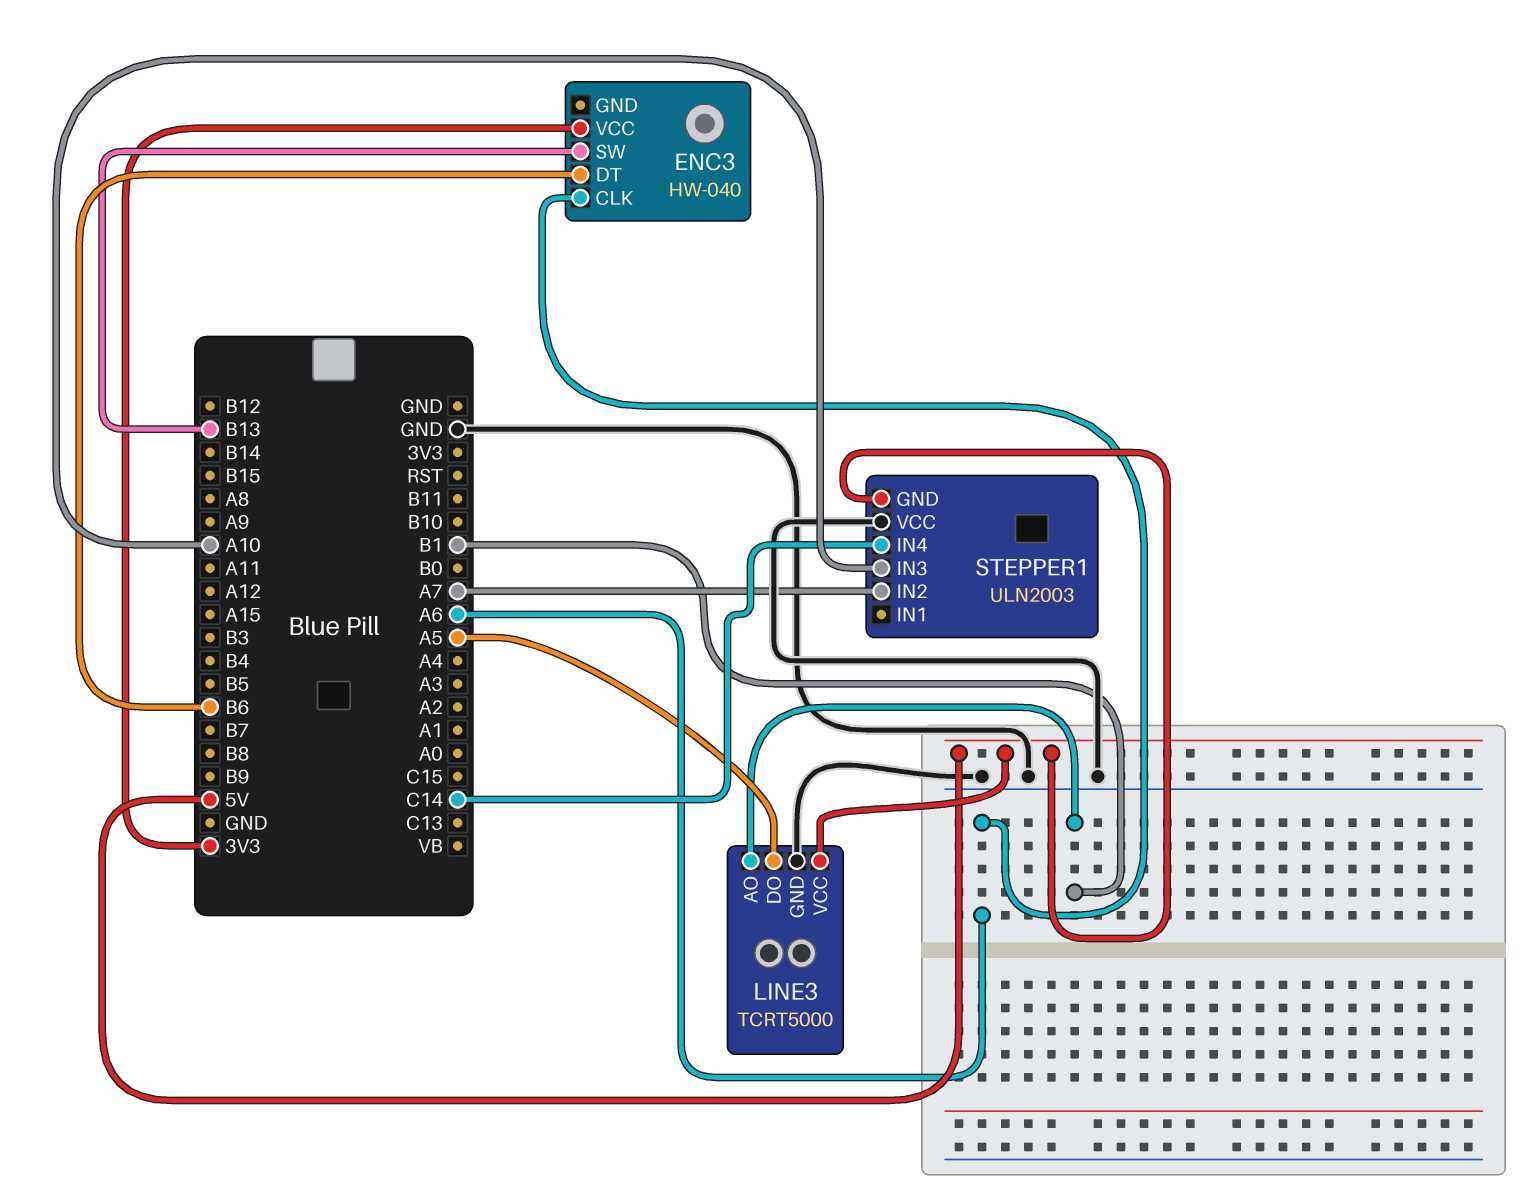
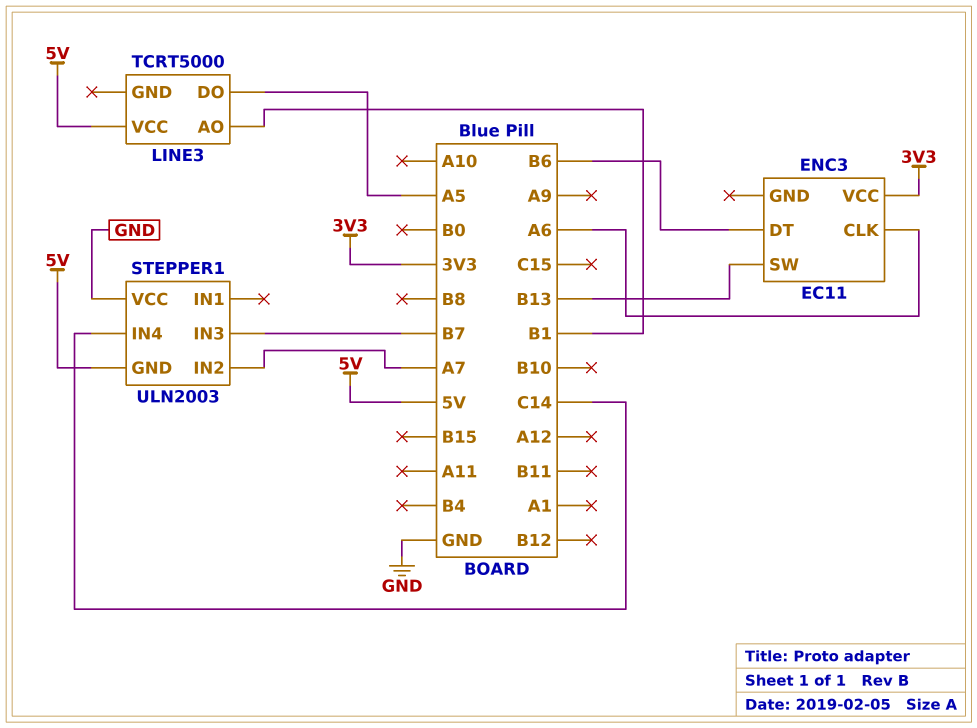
ENC3: HW-040 -> EC11
LINE3 pin GND: GND -> none
STEPPER1 pin IN3: A10 -> B7

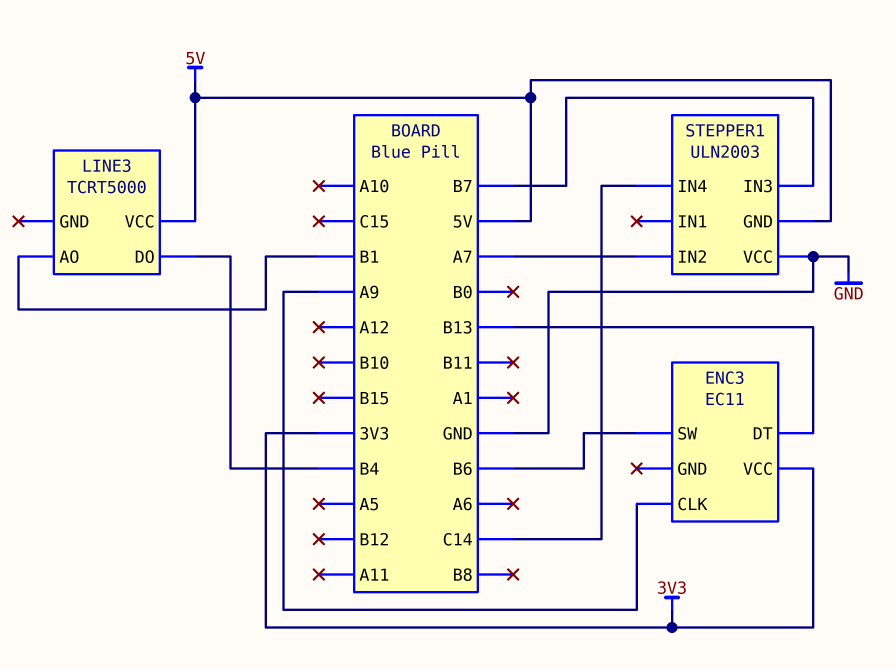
ENC3 pin CLK: A6 -> A9
ENC3 pin DT: B6 -> B13
ENC3 pin SW: B13 -> B6
LINE3 pin DO: A5 -> B4

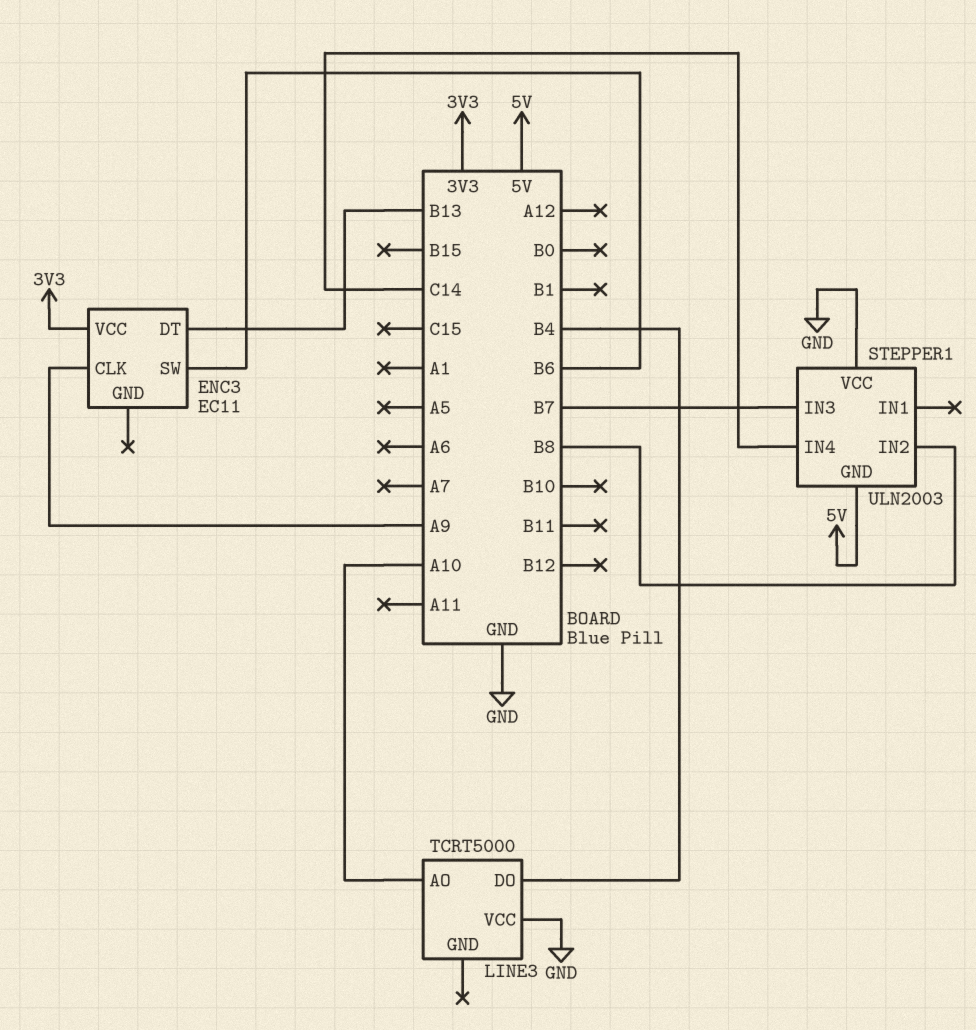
LINE3 pin AO: B1 -> A10
LINE3 pin VCC: 5V -> GND
STEPPER1 pin IN2: A7 -> B8

